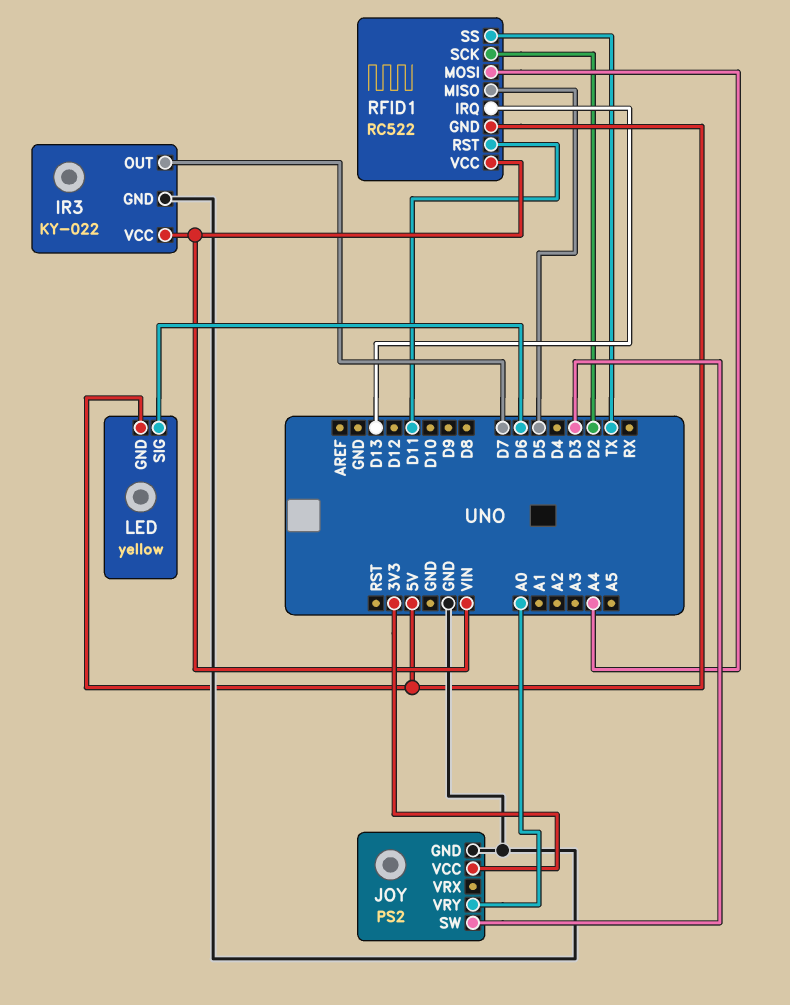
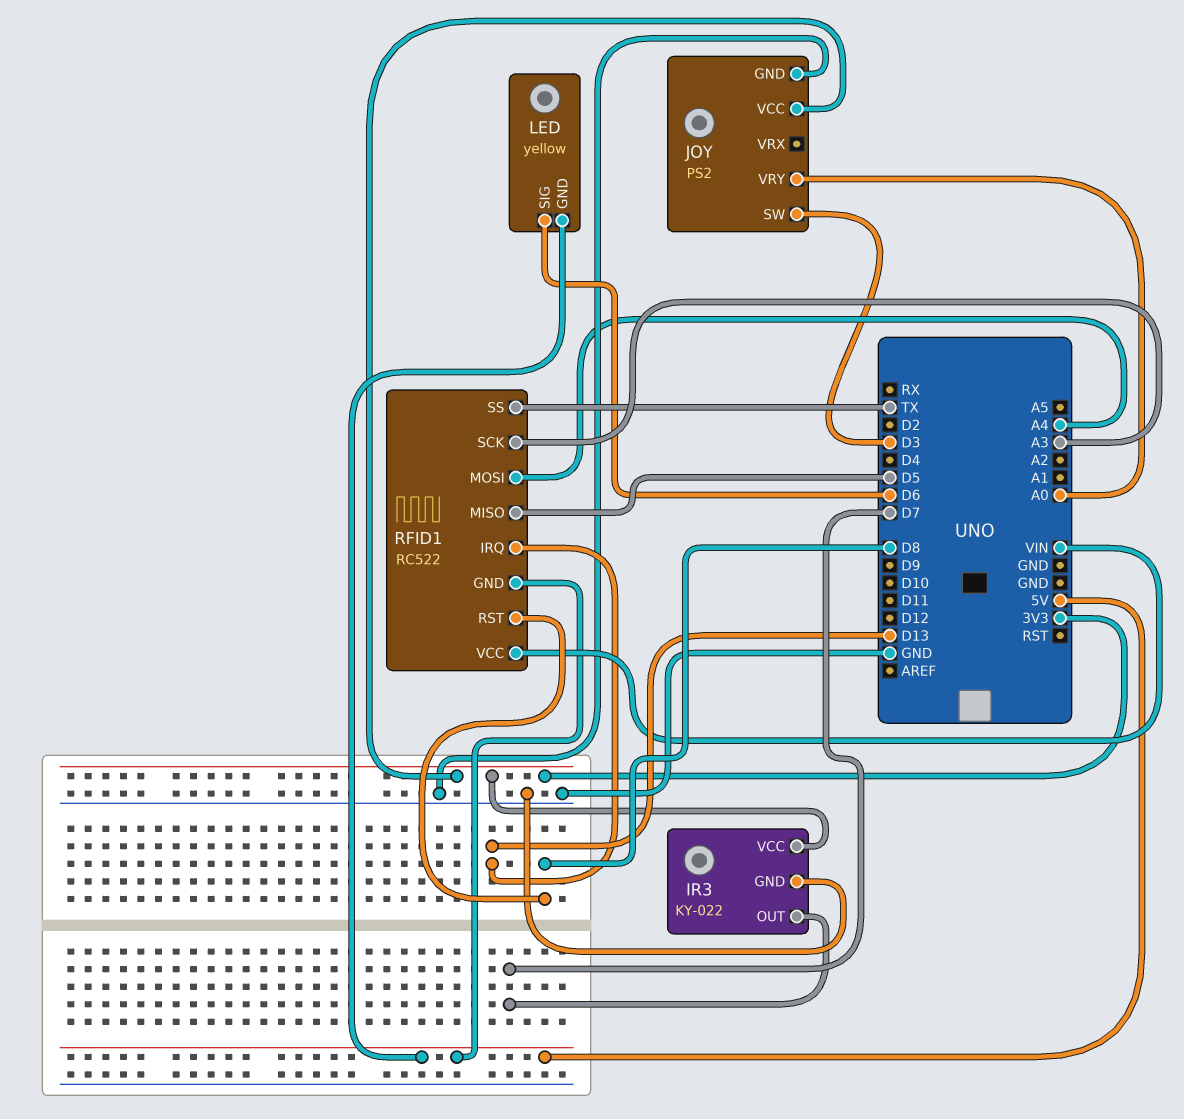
IR3 pin VCC: VIN -> 3V3
RFID1 pin RST: D11 -> D8
RFID1 pin SCK: D2 -> A3

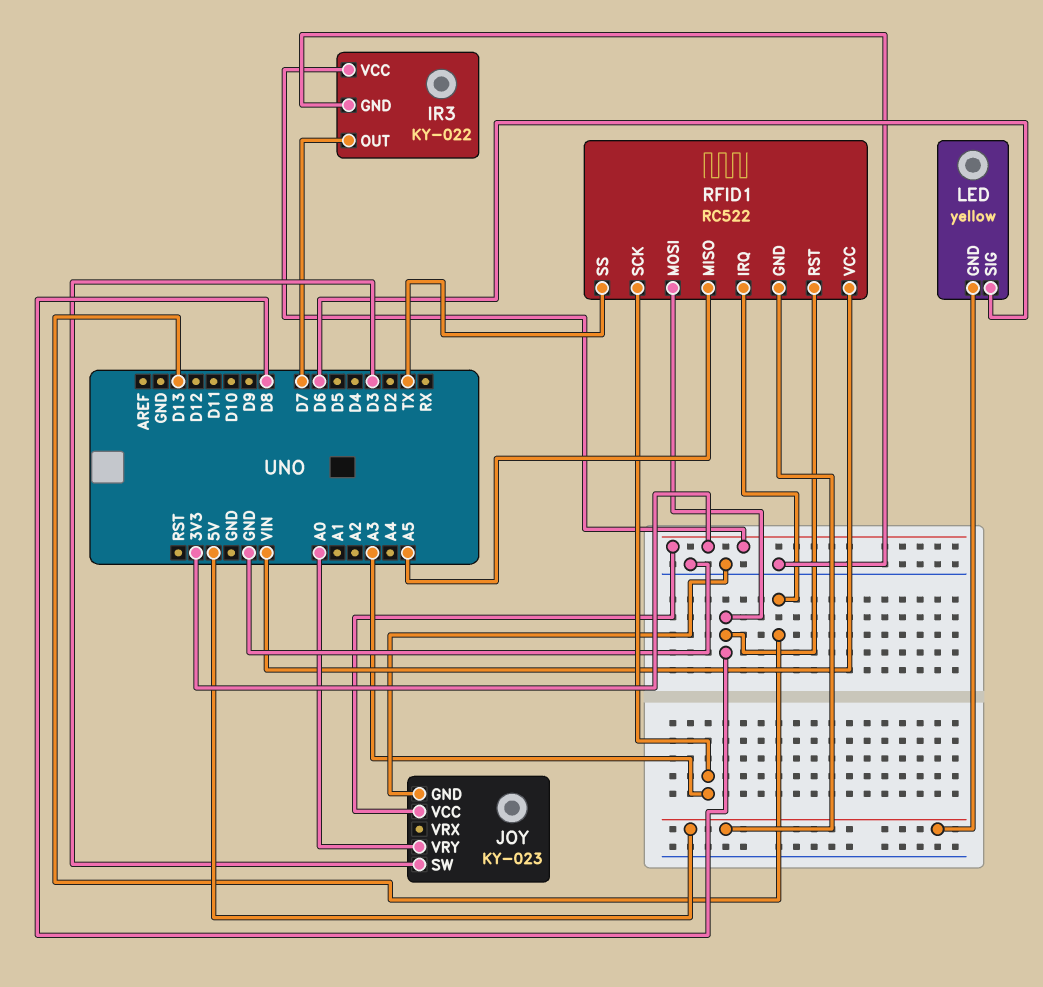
JOY: PS2 -> KY-023
RFID1 pin MISO: D5 -> A5
RFID1 pin MOSI: A4 -> D8

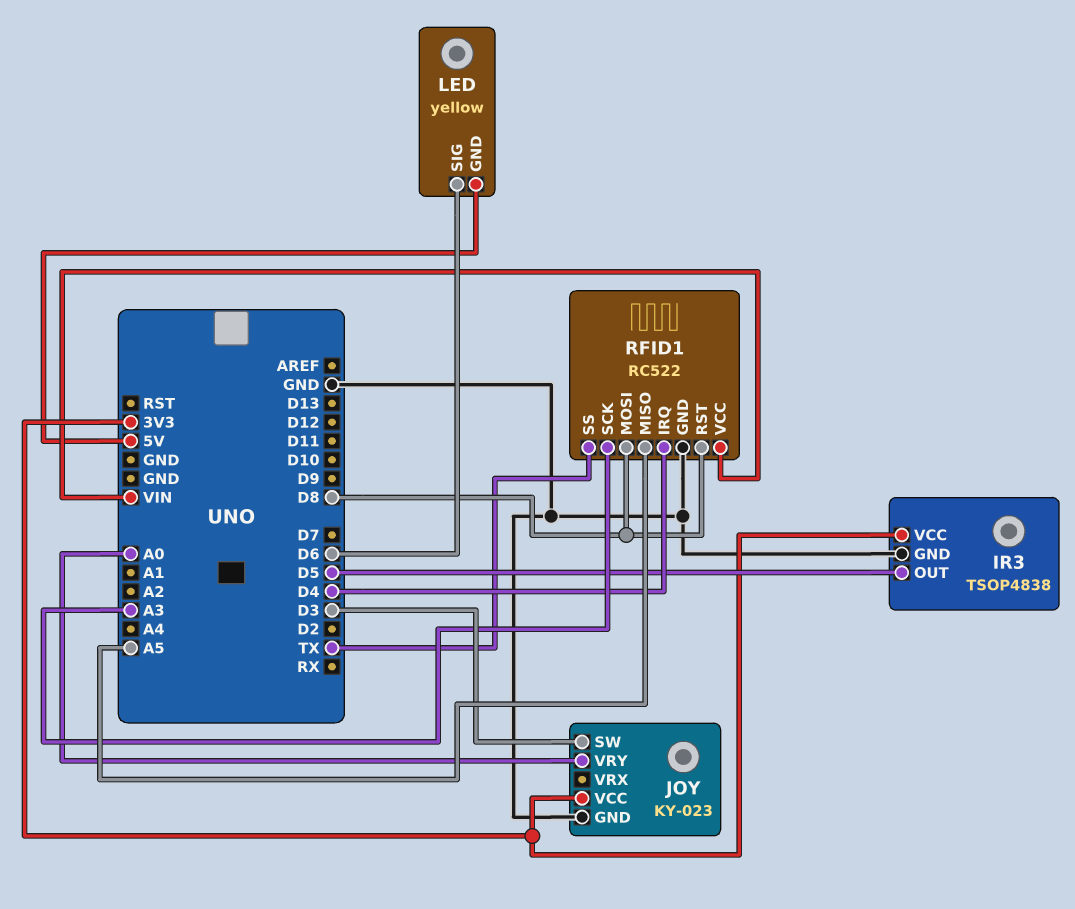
IR3: KY-022 -> TSOP4838
IR3 pin OUT: D7 -> D5
RFID1 pin GND: 5V -> GND
RFID1 pin IRQ: D13 -> D4

